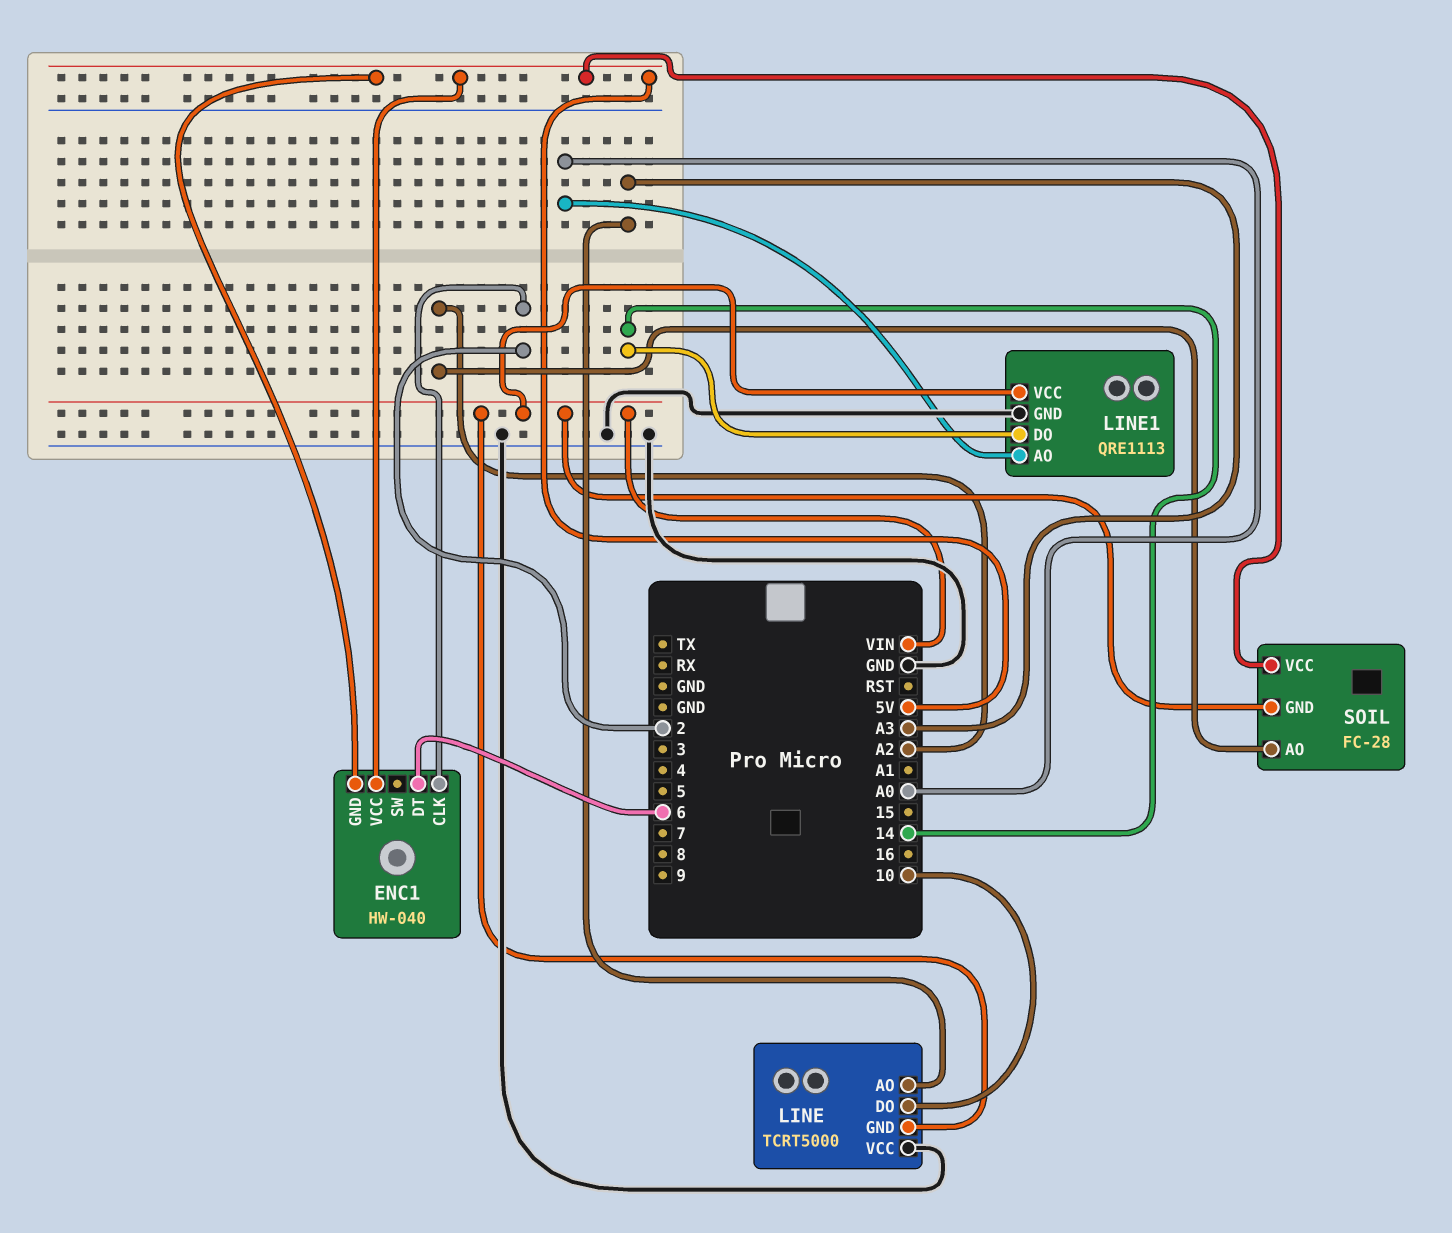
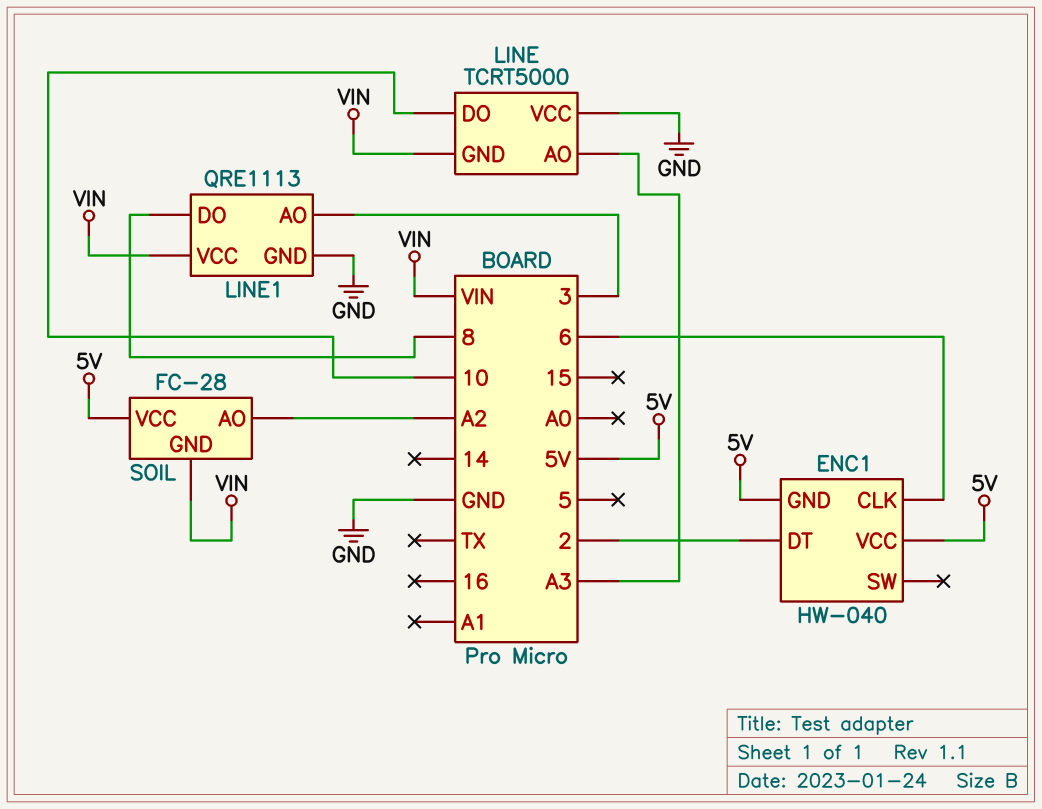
ENC1 pin CLK: 2 -> 6
ENC1 pin DT: 6 -> 2
LINE1 pin AO: A0 -> 3
LINE1 pin DO: 14 -> 8

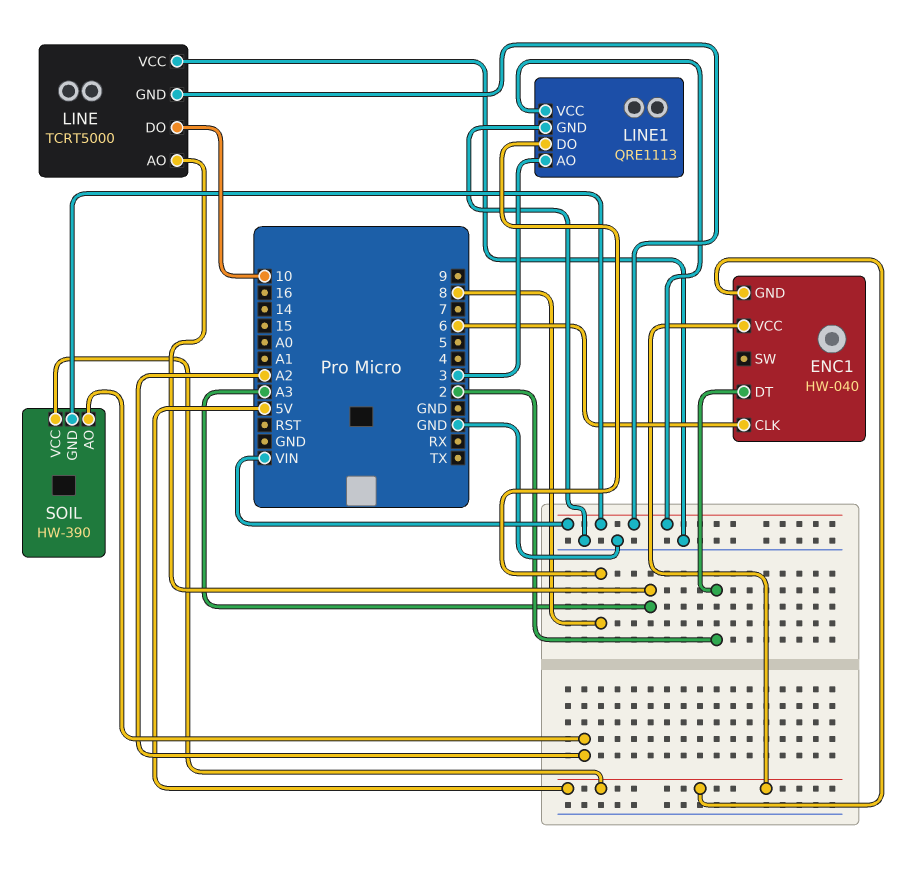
SOIL: FC-28 -> HW-390

